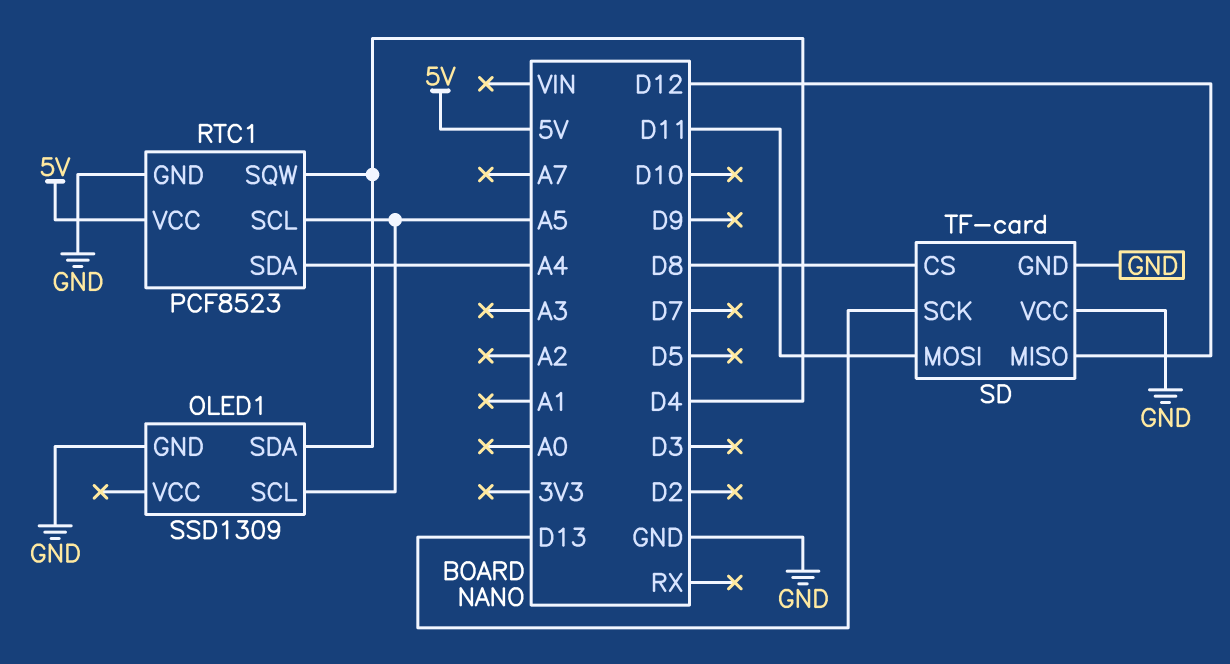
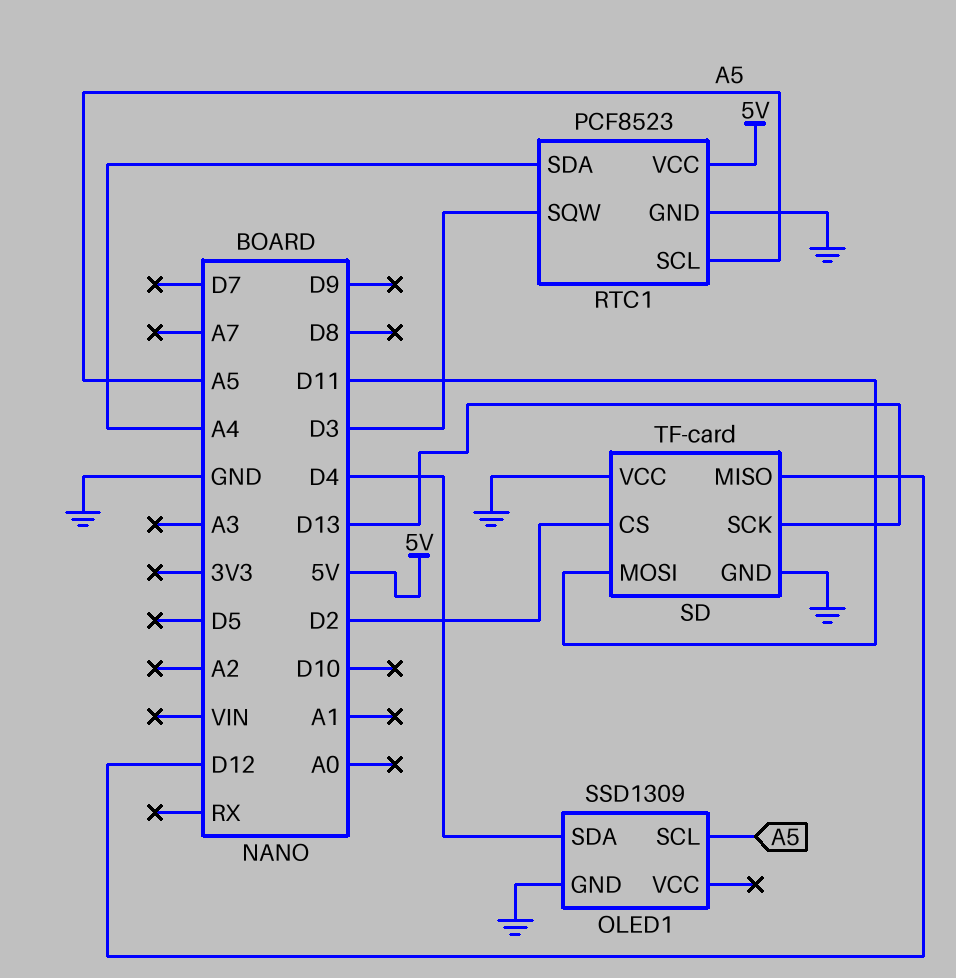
RTC1 pin SQW: D4 -> D3
SD pin CS: D8 -> D2

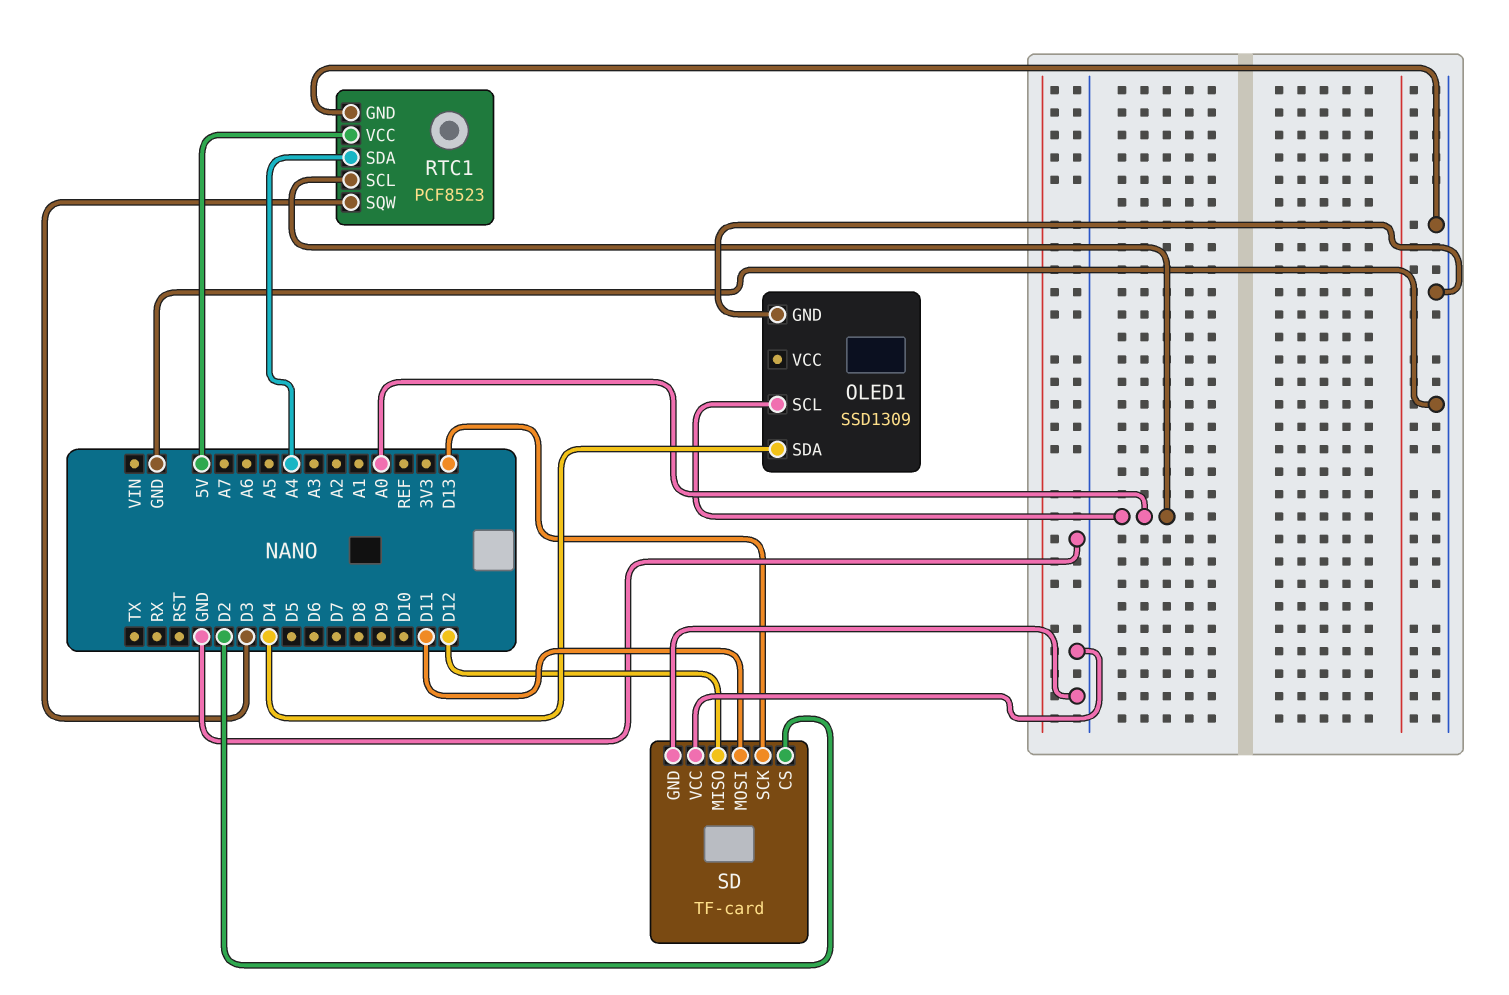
OLED1 pin SCL: A5 -> A0
RTC1 pin SCL: A5 -> A0

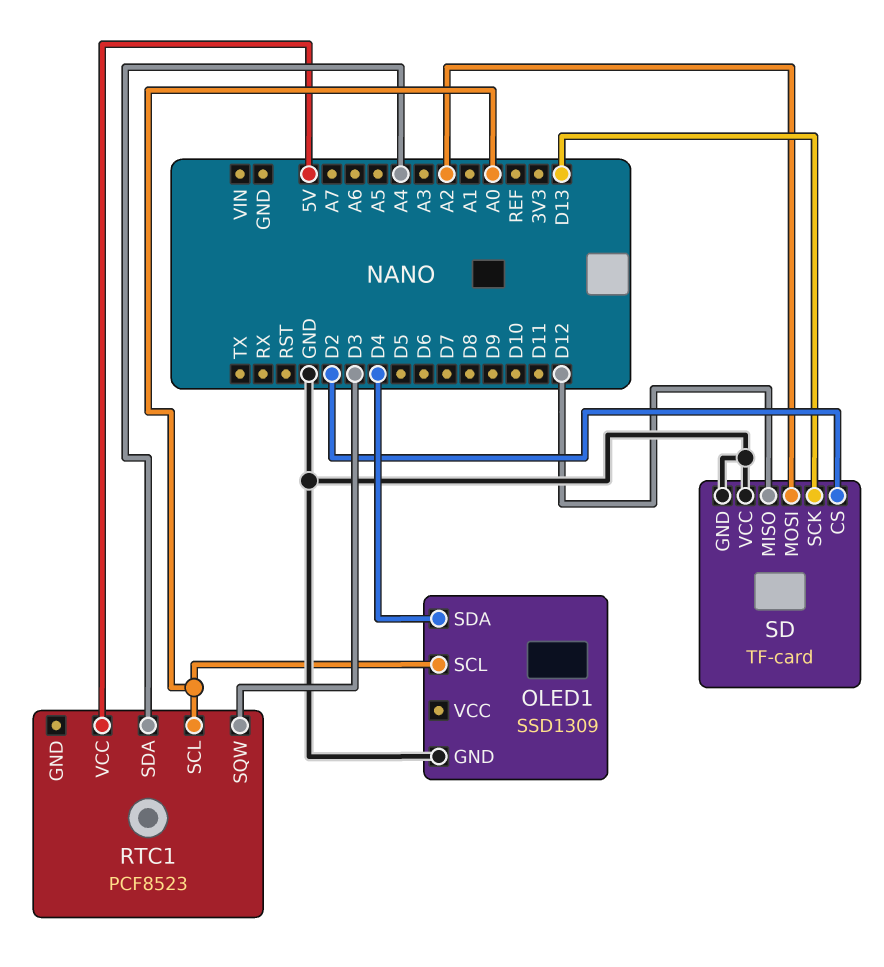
RTC1 pin GND: GND -> none
SD pin MOSI: D11 -> A2

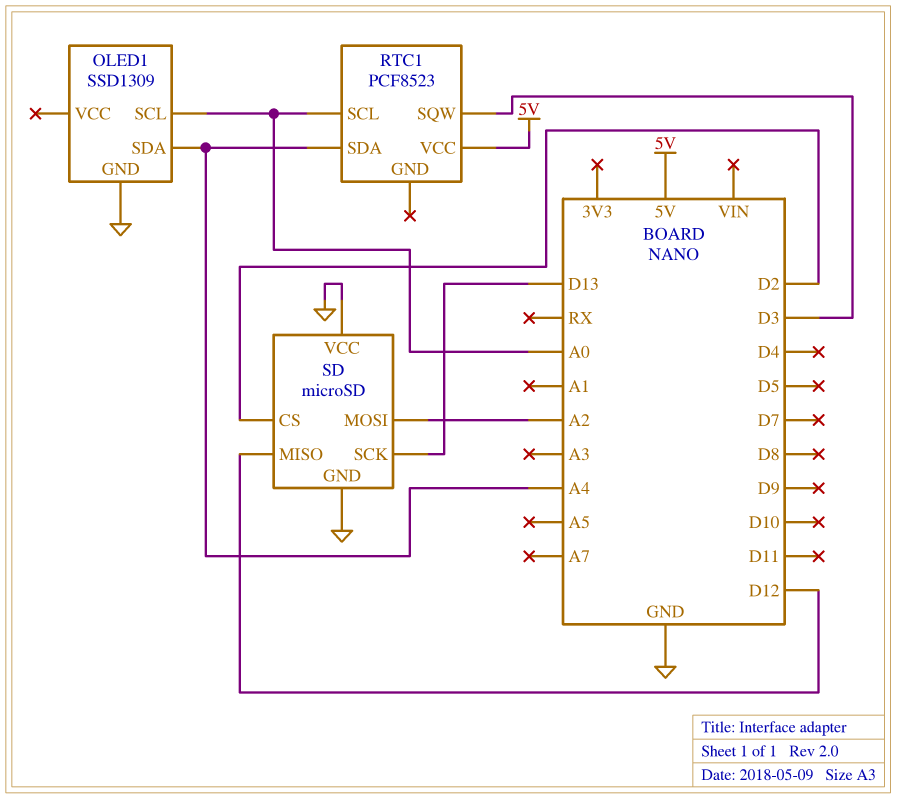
OLED1 pin SDA: D4 -> A4
SD: TF-card -> microSD

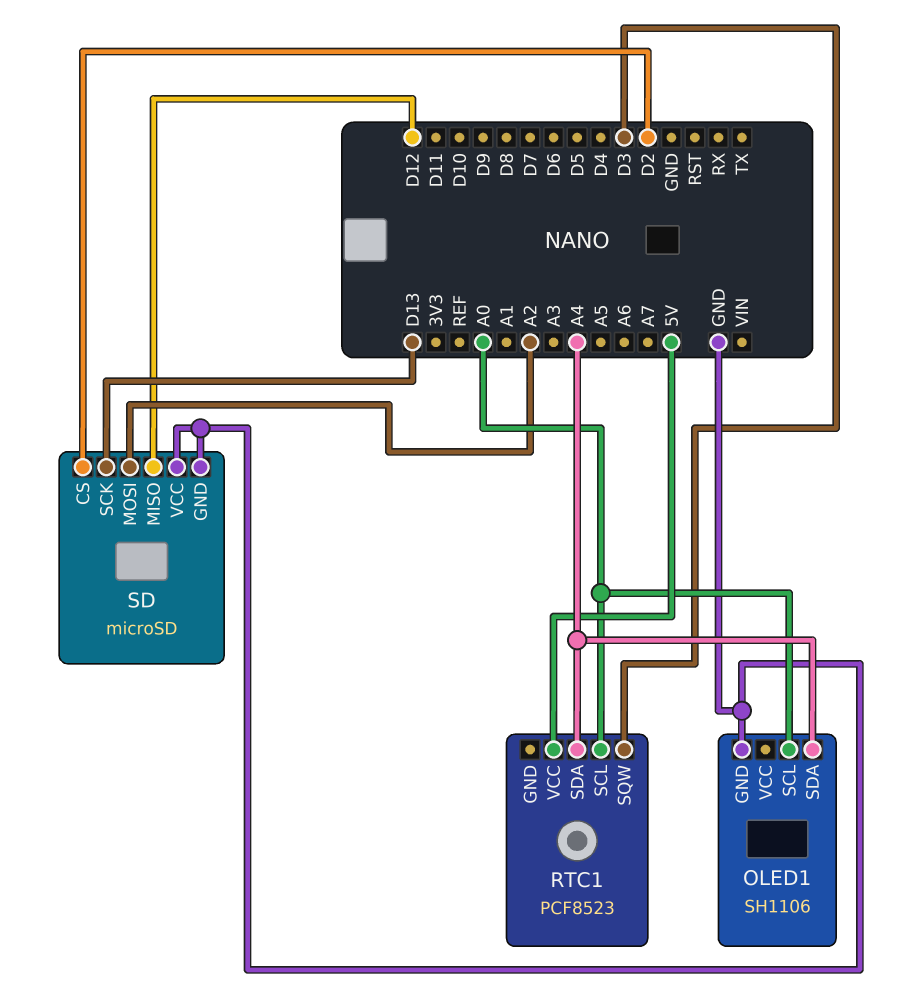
OLED1: SSD1309 -> SH1106

